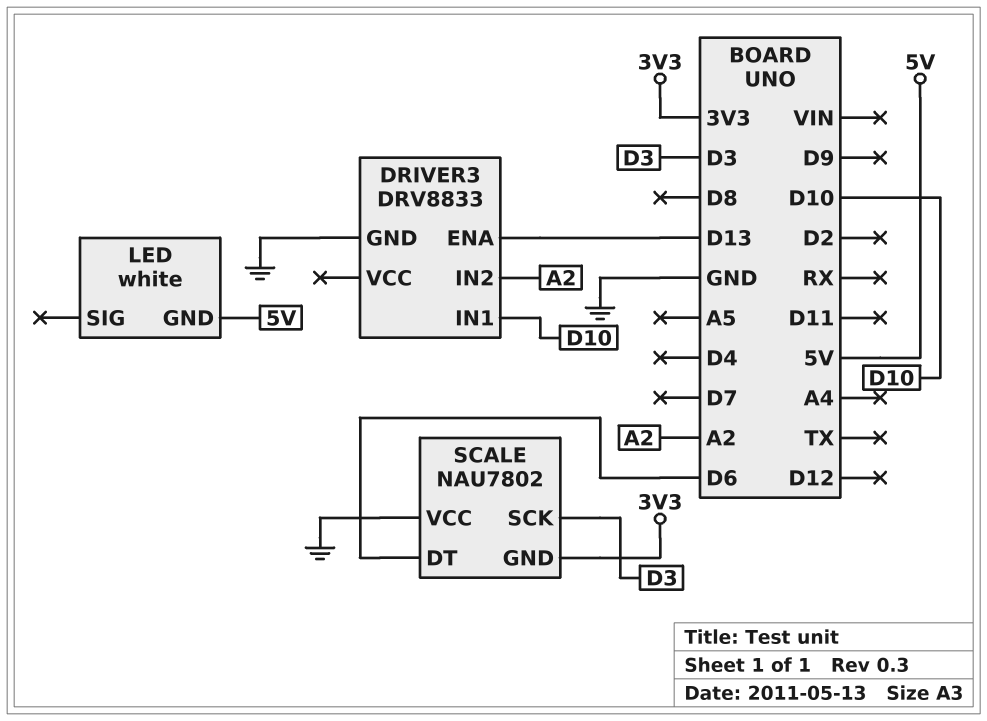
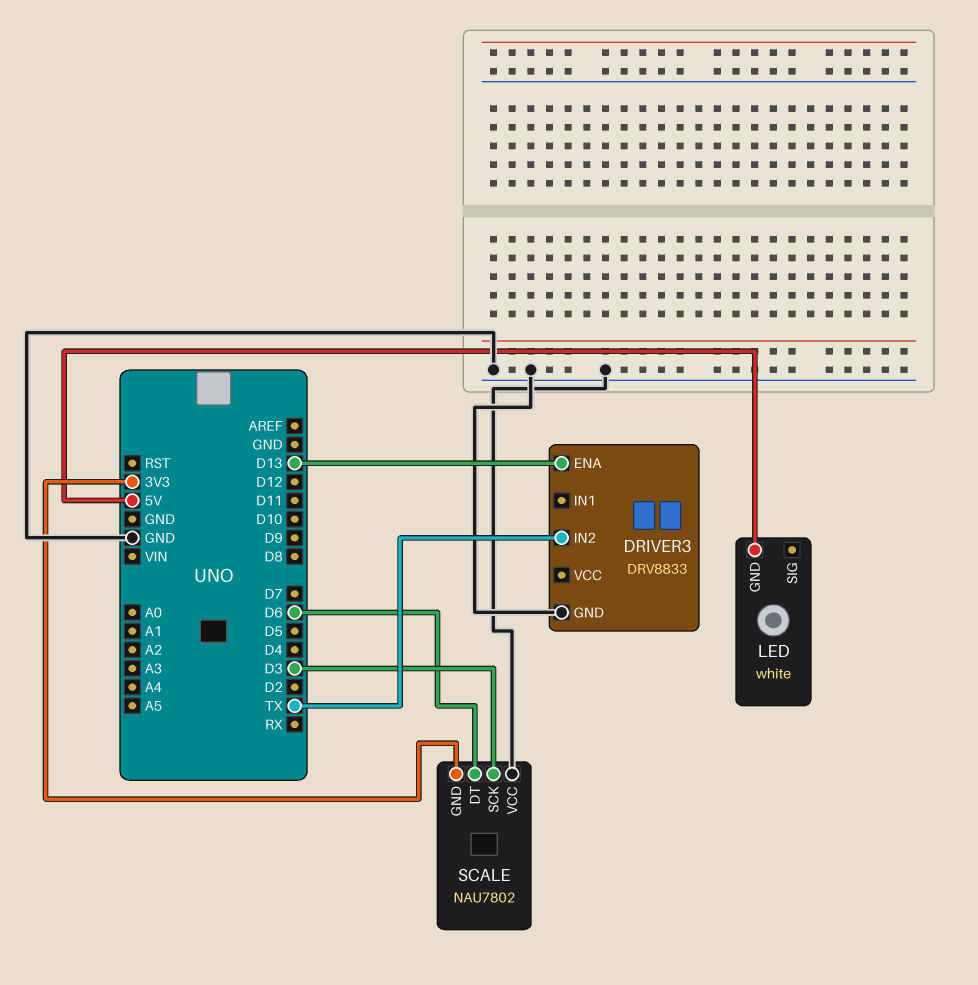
DRIVER3 pin IN1: D10 -> none
DRIVER3 pin IN2: A2 -> TX

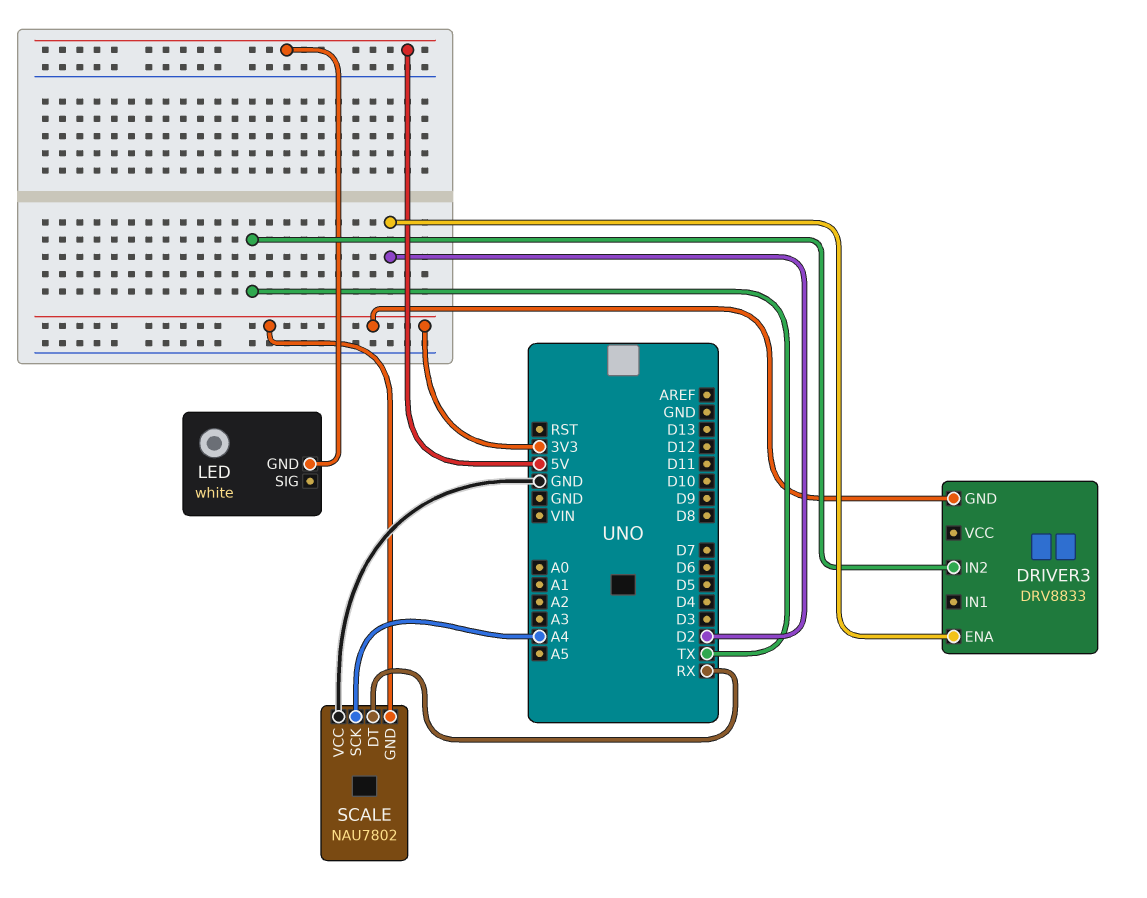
DRIVER3 pin ENA: D13 -> D2
DRIVER3 pin GND: GND -> 3V3
SCALE pin DT: D6 -> RX
SCALE pin SCK: D3 -> A4

